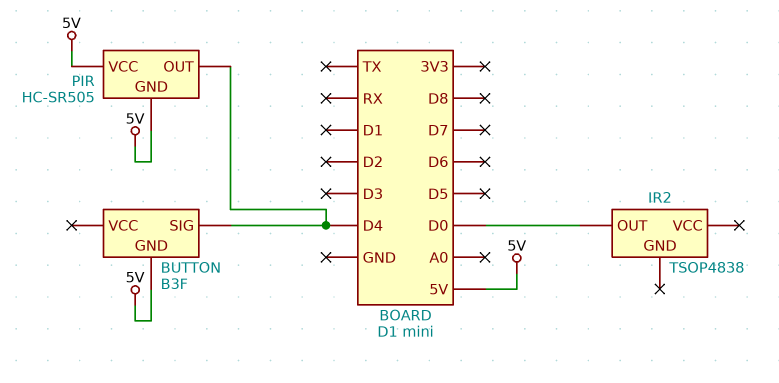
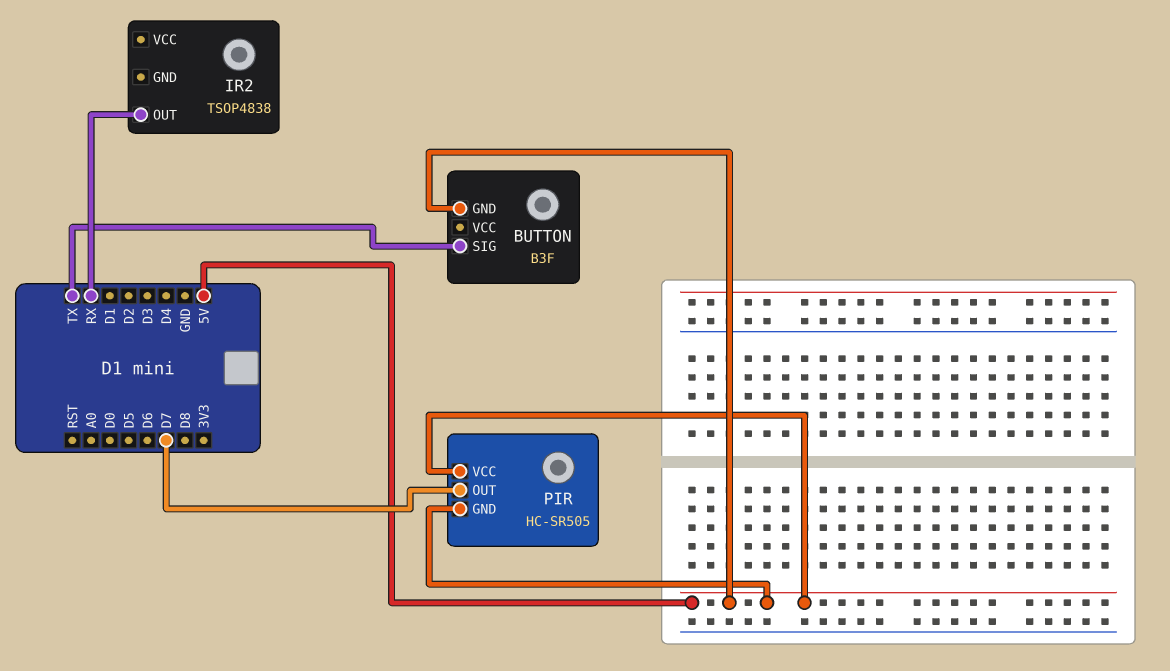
BUTTON pin SIG: D4 -> TX
IR2 pin OUT: D0 -> RX
PIR pin OUT: D4 -> D7

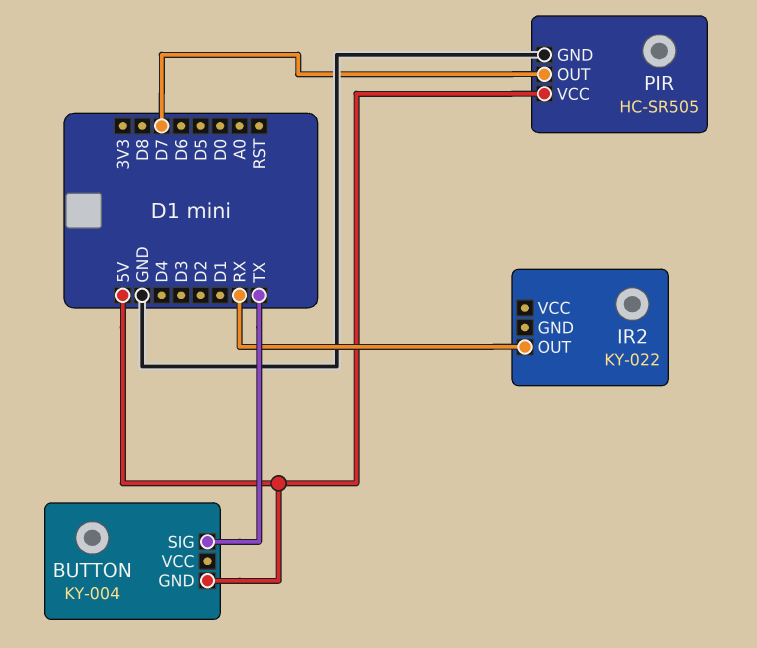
BUTTON: B3F -> KY-004
IR2: TSOP4838 -> KY-022
PIR pin GND: 5V -> GND

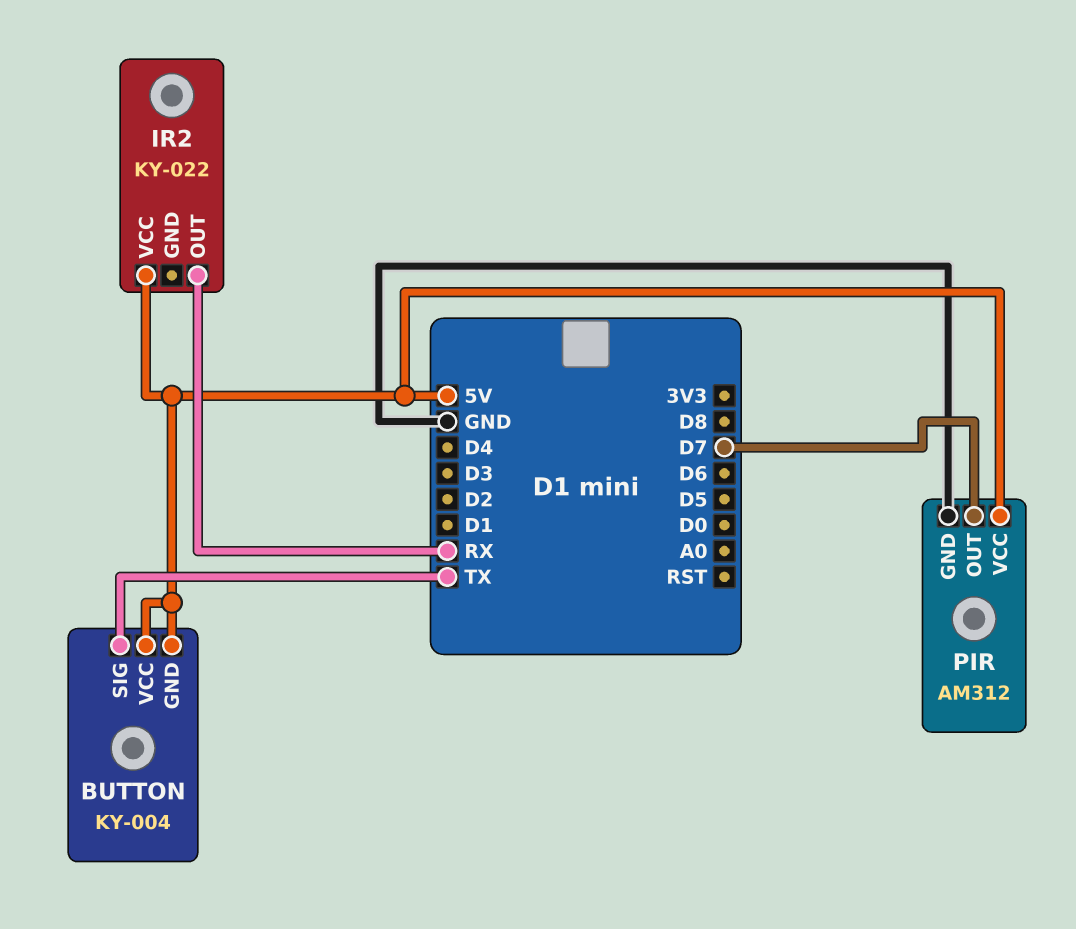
BUTTON pin VCC: none -> 5V
IR2 pin VCC: none -> 5V
PIR: HC-SR505 -> AM312

